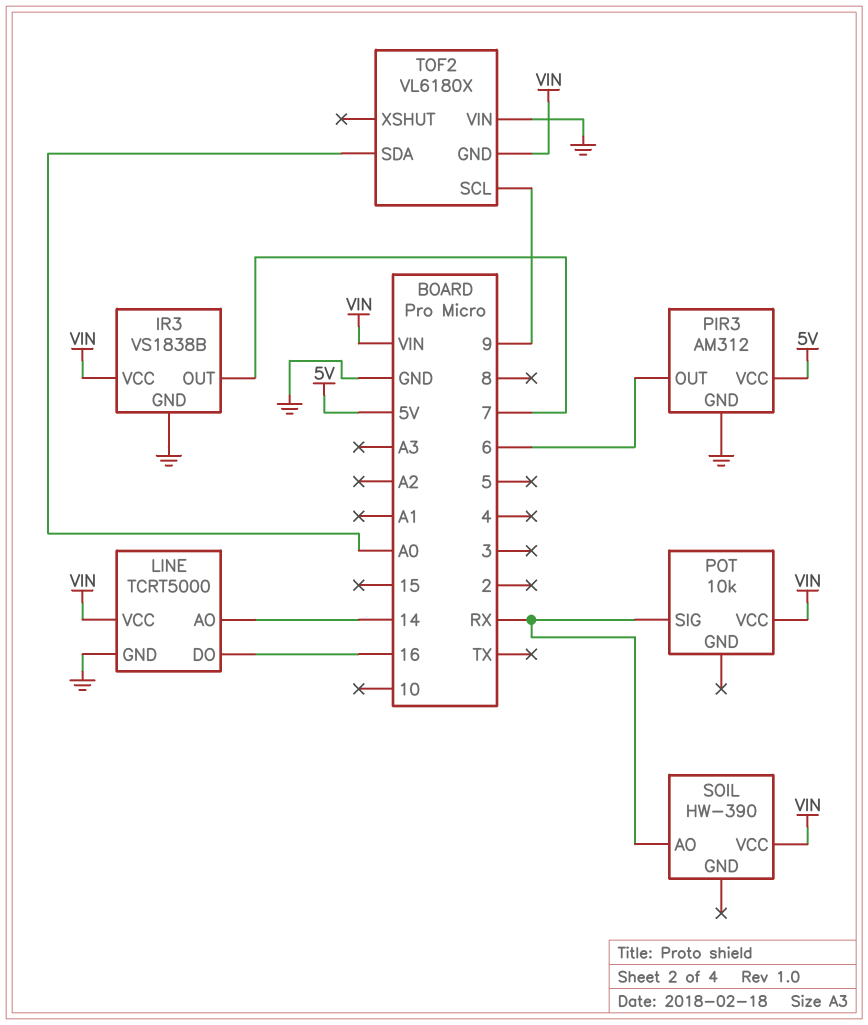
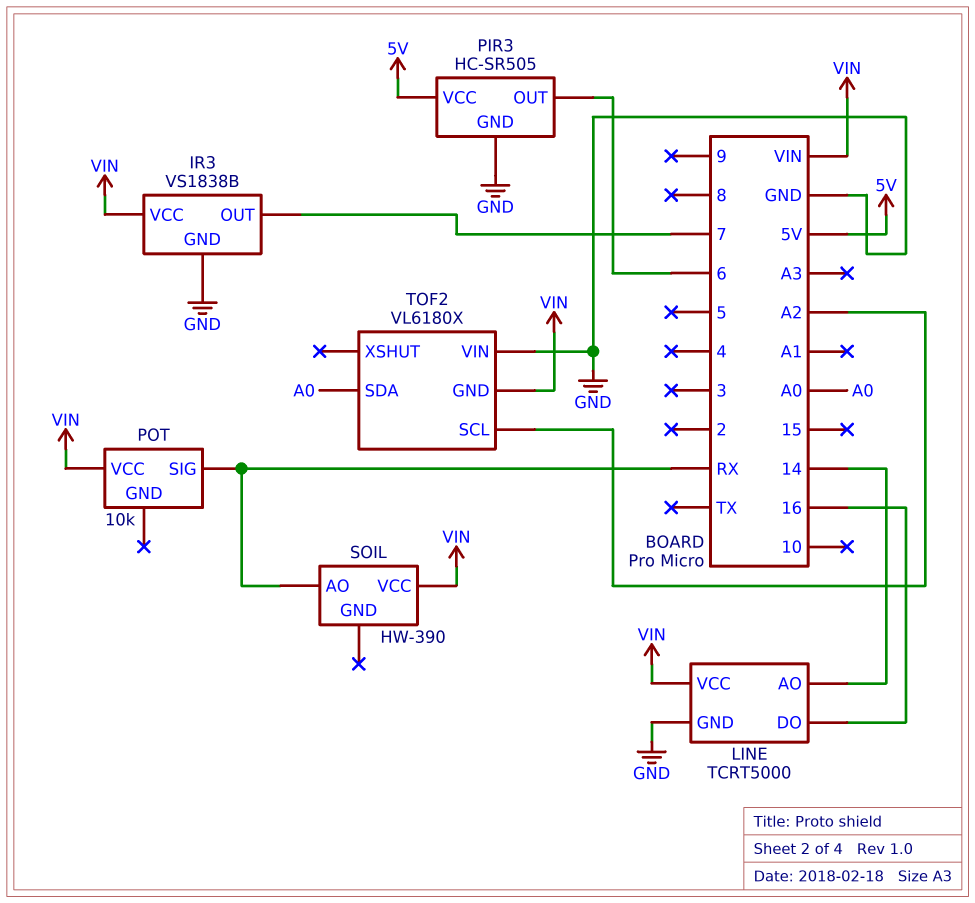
PIR3: AM312 -> HC-SR505
TOF2 pin SCL: 9 -> A2

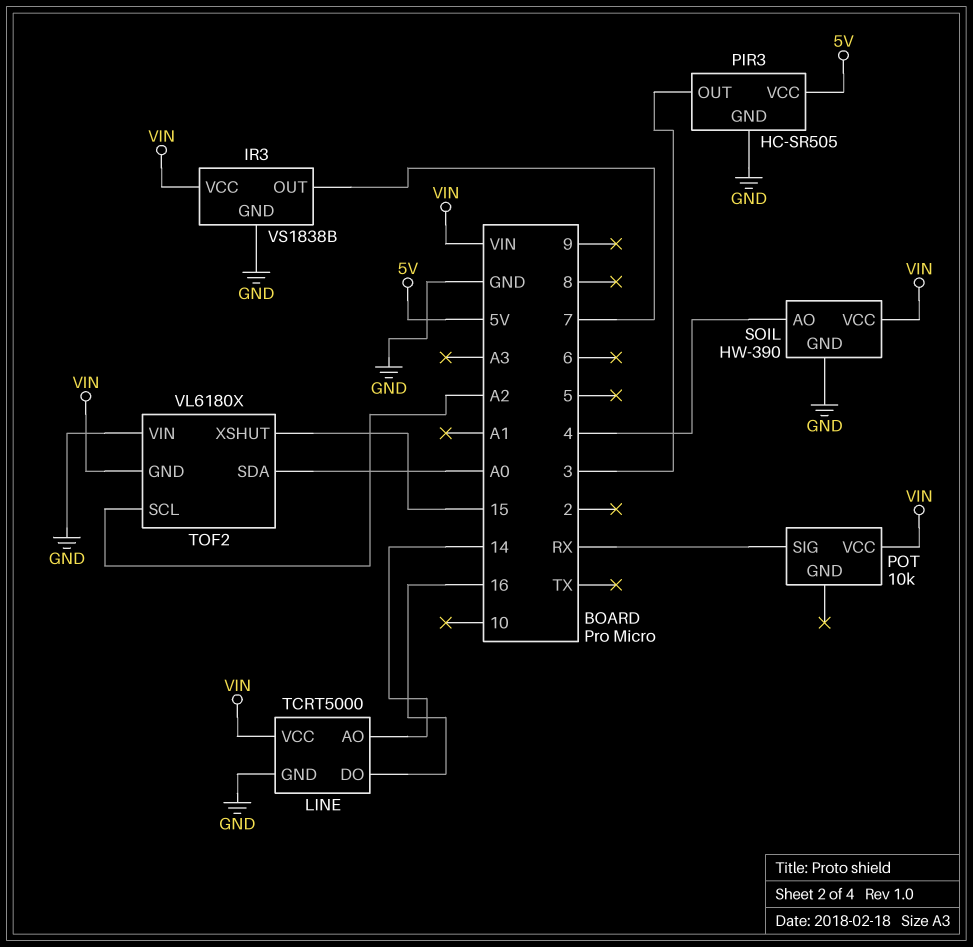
PIR3 pin OUT: 6 -> 3
SOIL pin AO: RX -> 4
SOIL pin GND: none -> GND
TOF2 pin XSHUT: none -> 15

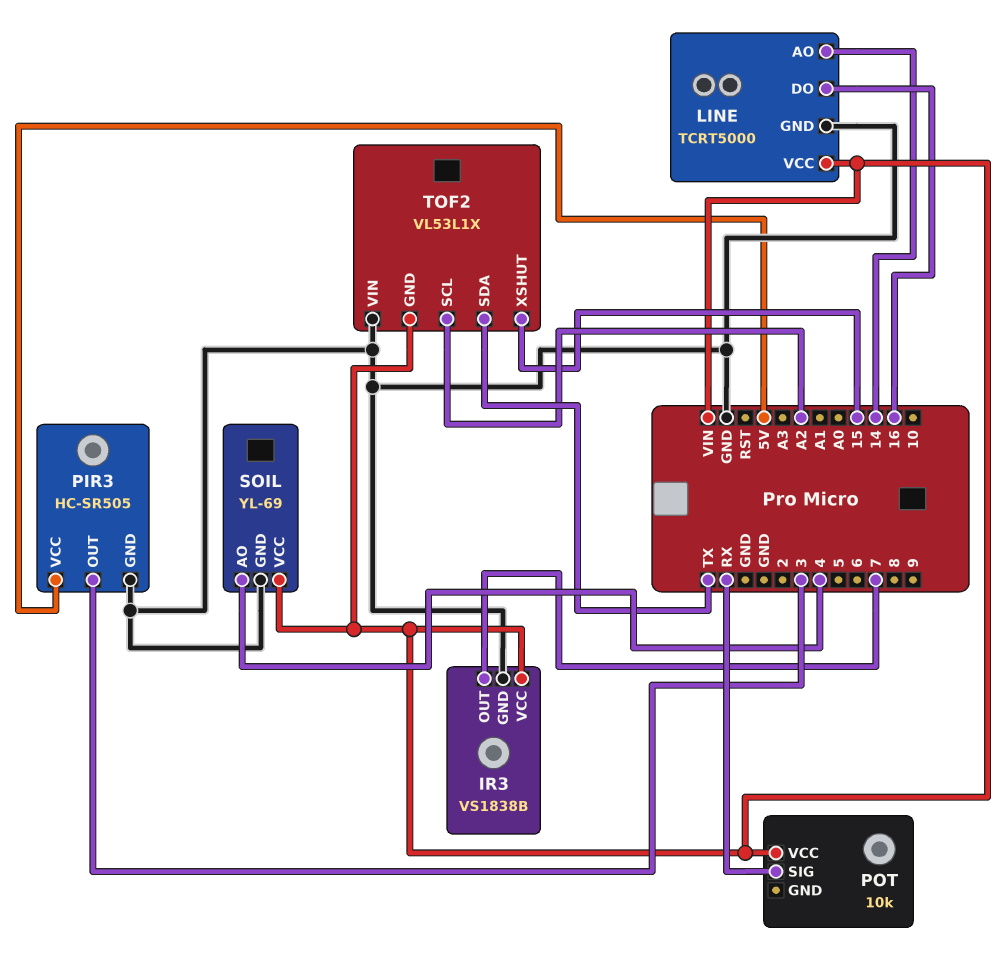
SOIL: HW-390 -> YL-69
TOF2: VL6180X -> VL53L1X
TOF2 pin SDA: A0 -> TX

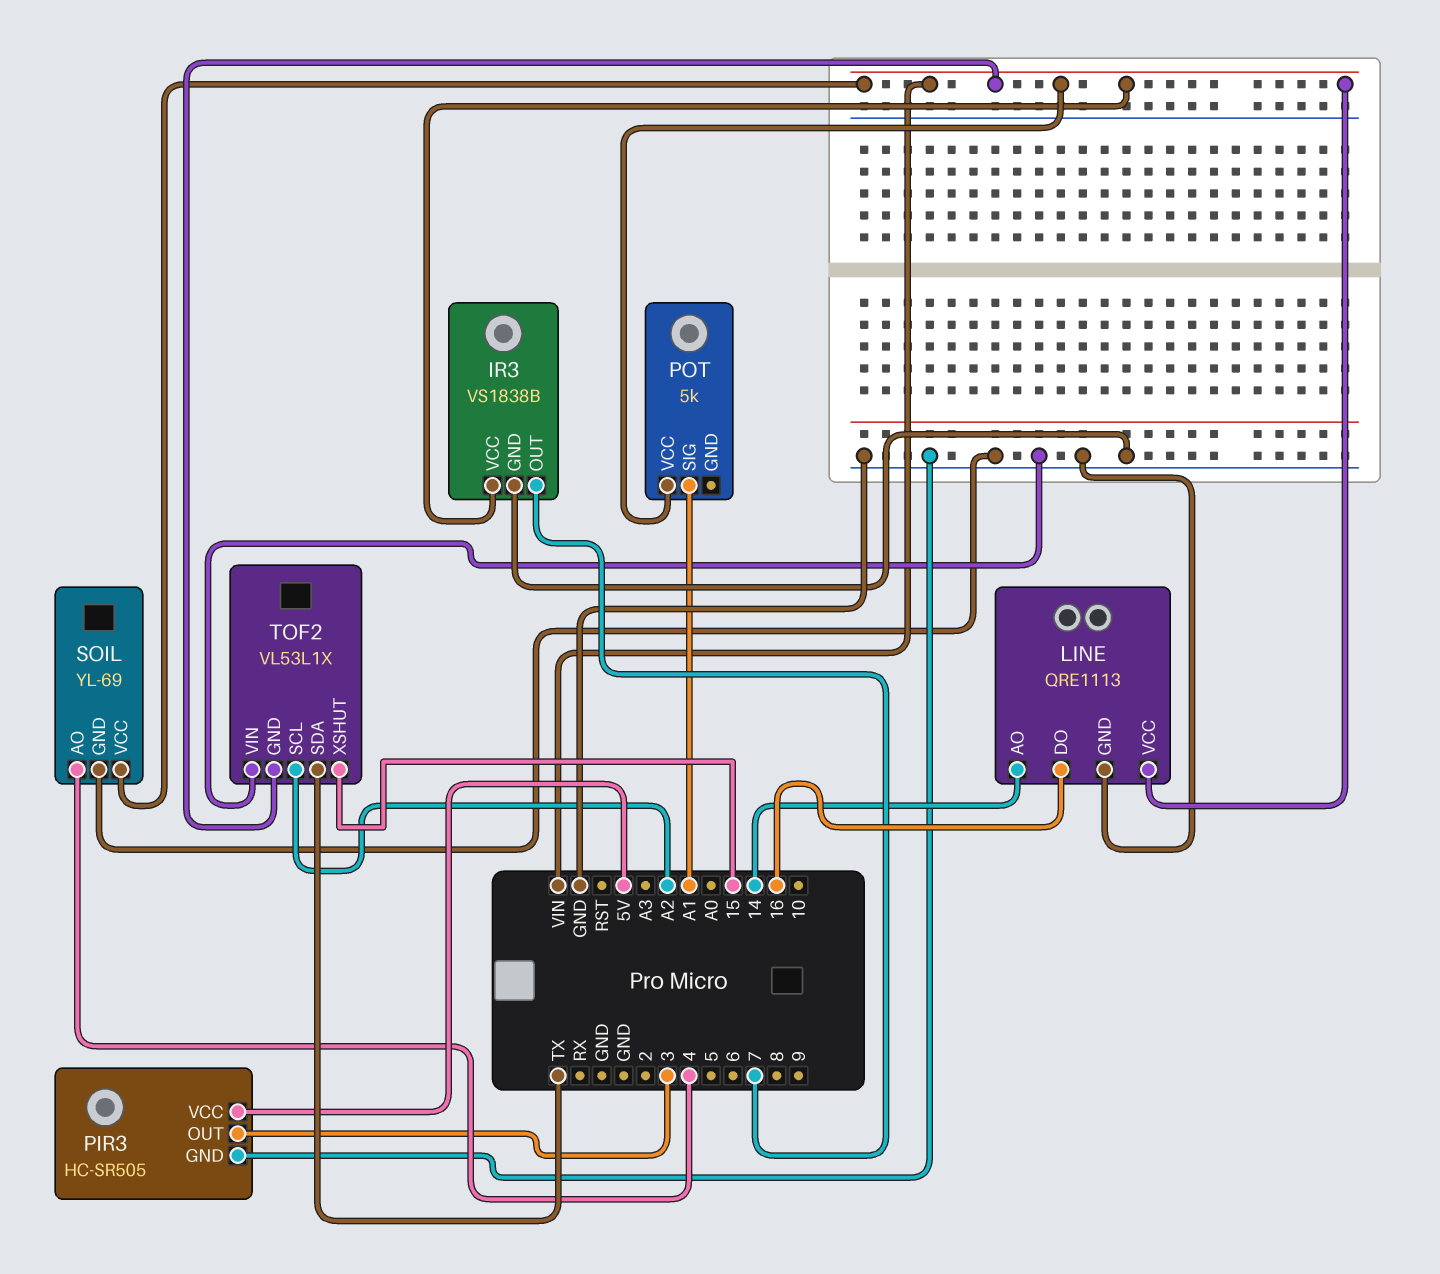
LINE: TCRT5000 -> QRE1113
POT: 10k -> 5k
POT pin SIG: RX -> A1

